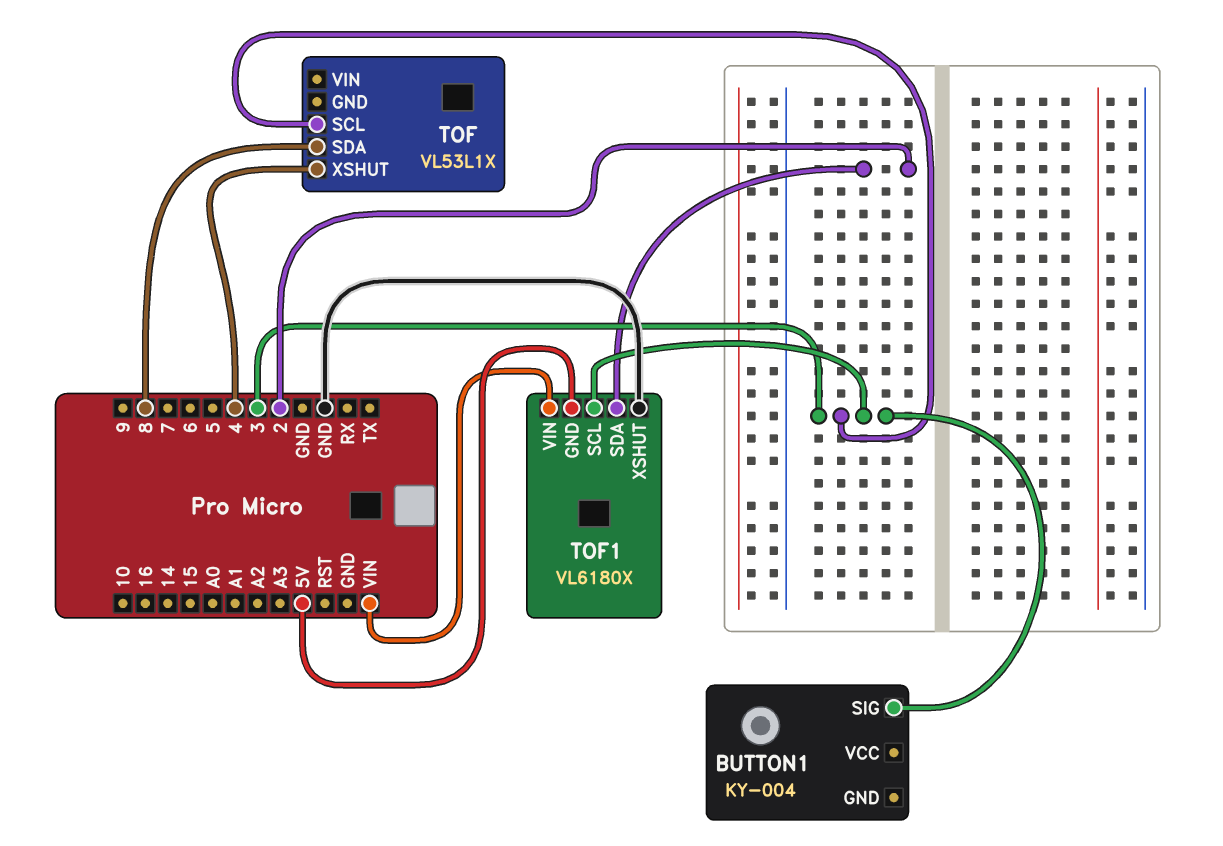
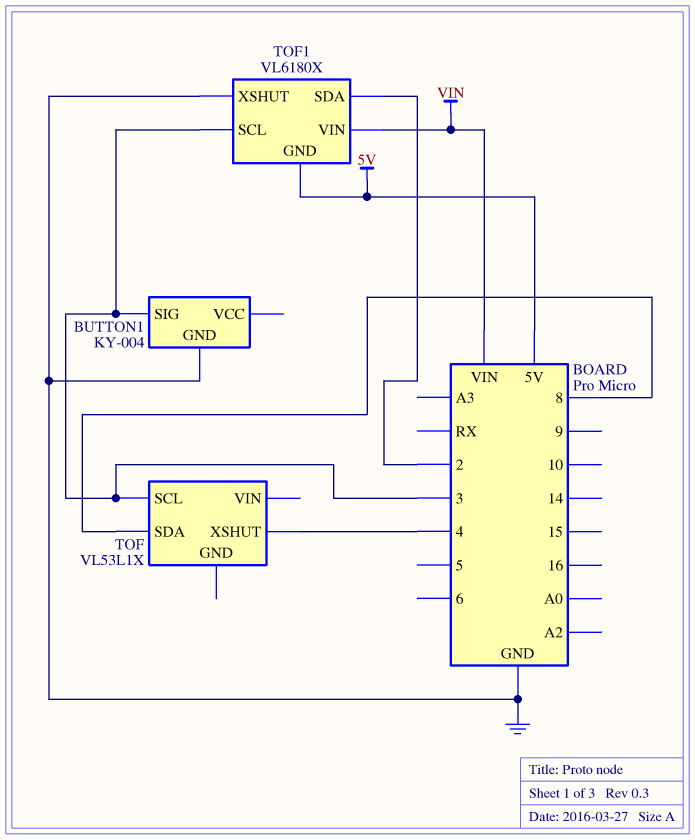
BUTTON1 pin GND: none -> GND

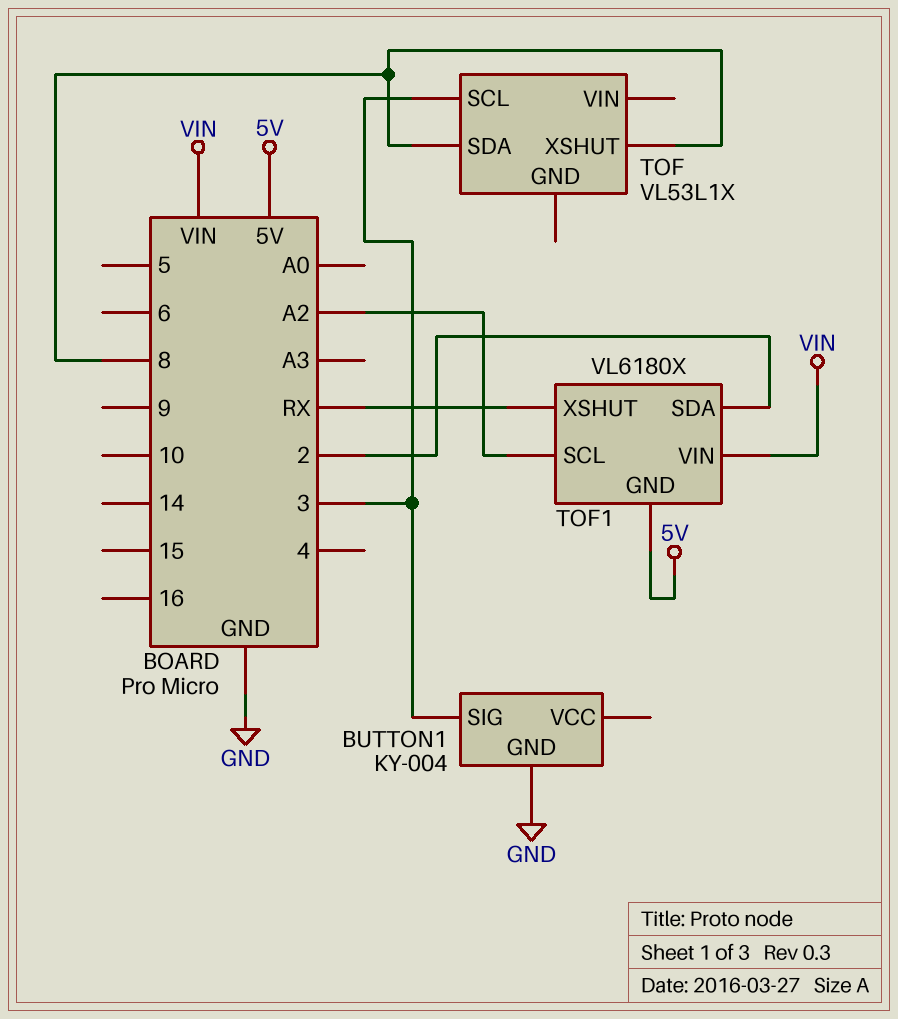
TOF pin XSHUT: 4 -> 8
TOF1 pin SCL: 3 -> A2
TOF1 pin XSHUT: GND -> RX

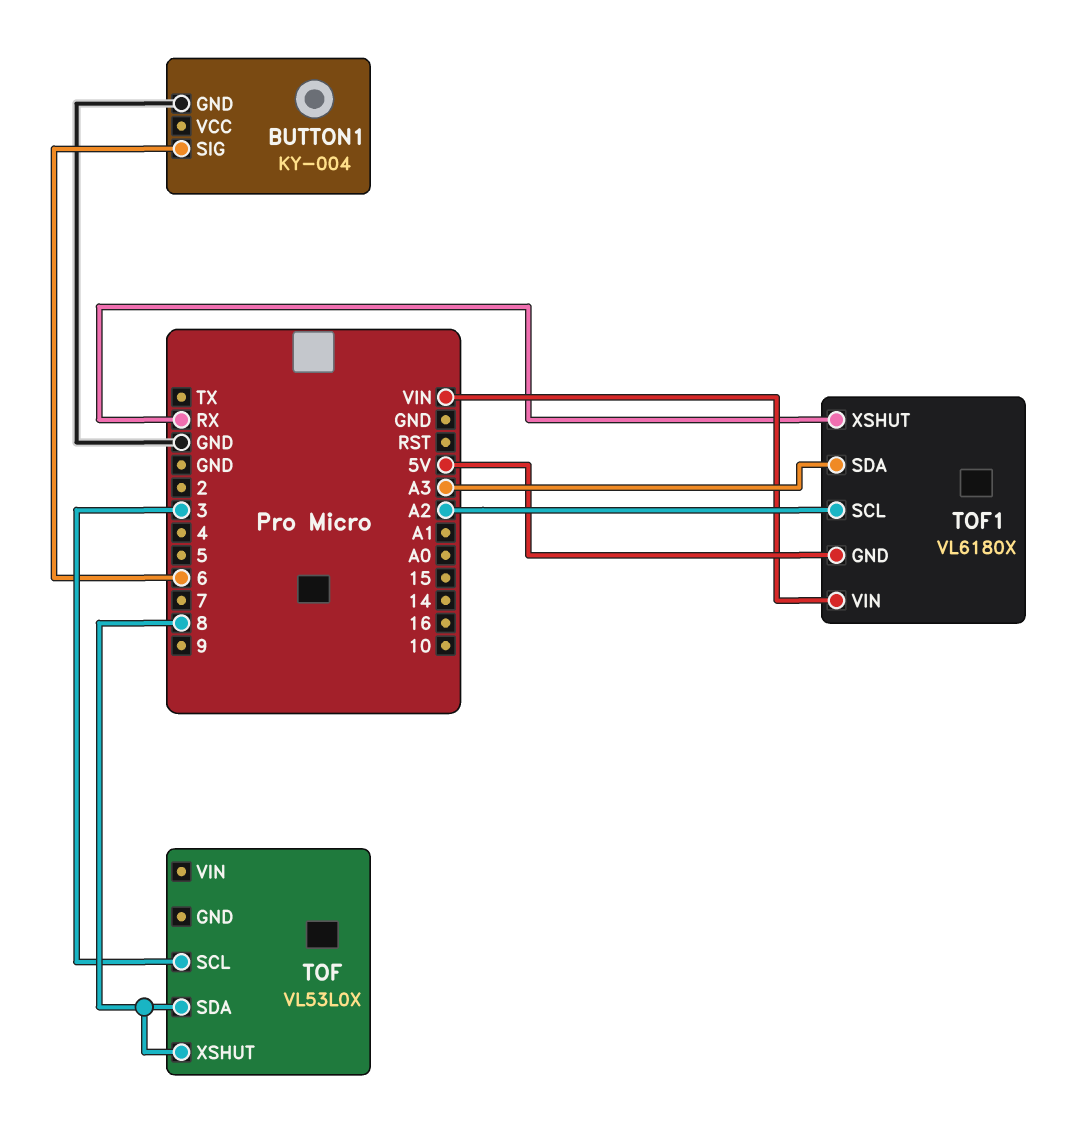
BUTTON1 pin SIG: 3 -> 6
TOF: VL53L1X -> VL53L0X
TOF1 pin SDA: 2 -> A3

